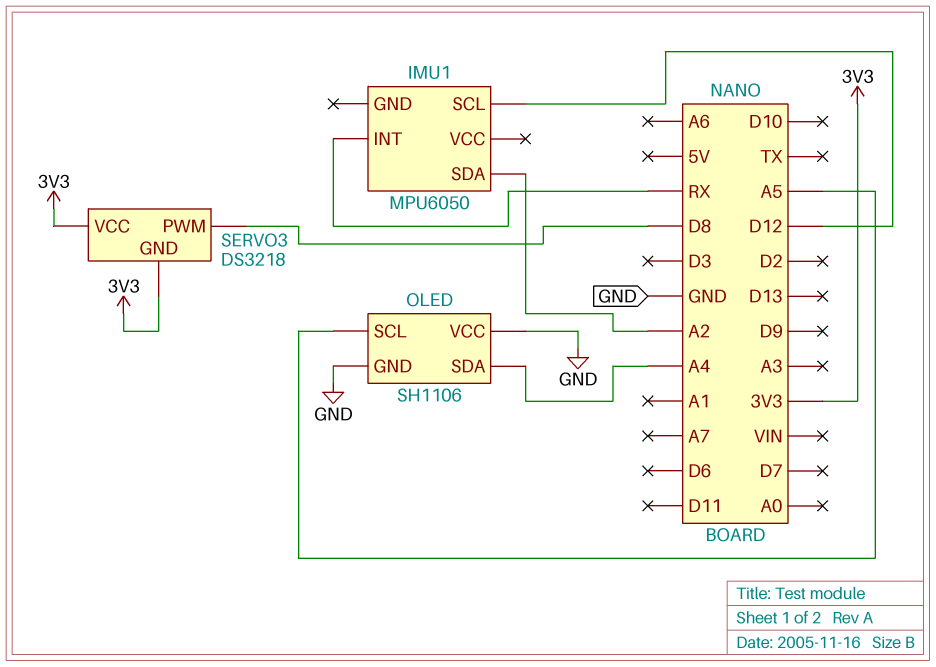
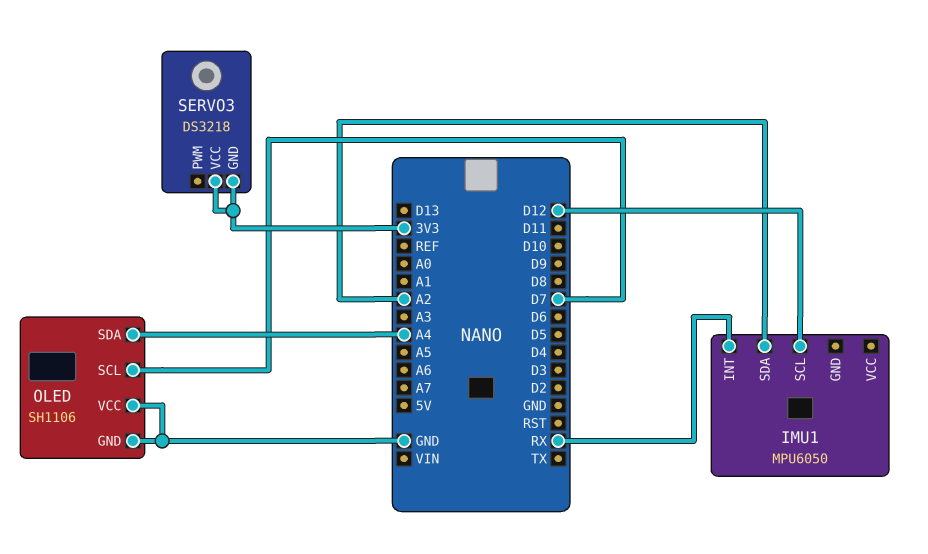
OLED pin SCL: A5 -> D7
SERVO3 pin PWM: D8 -> none

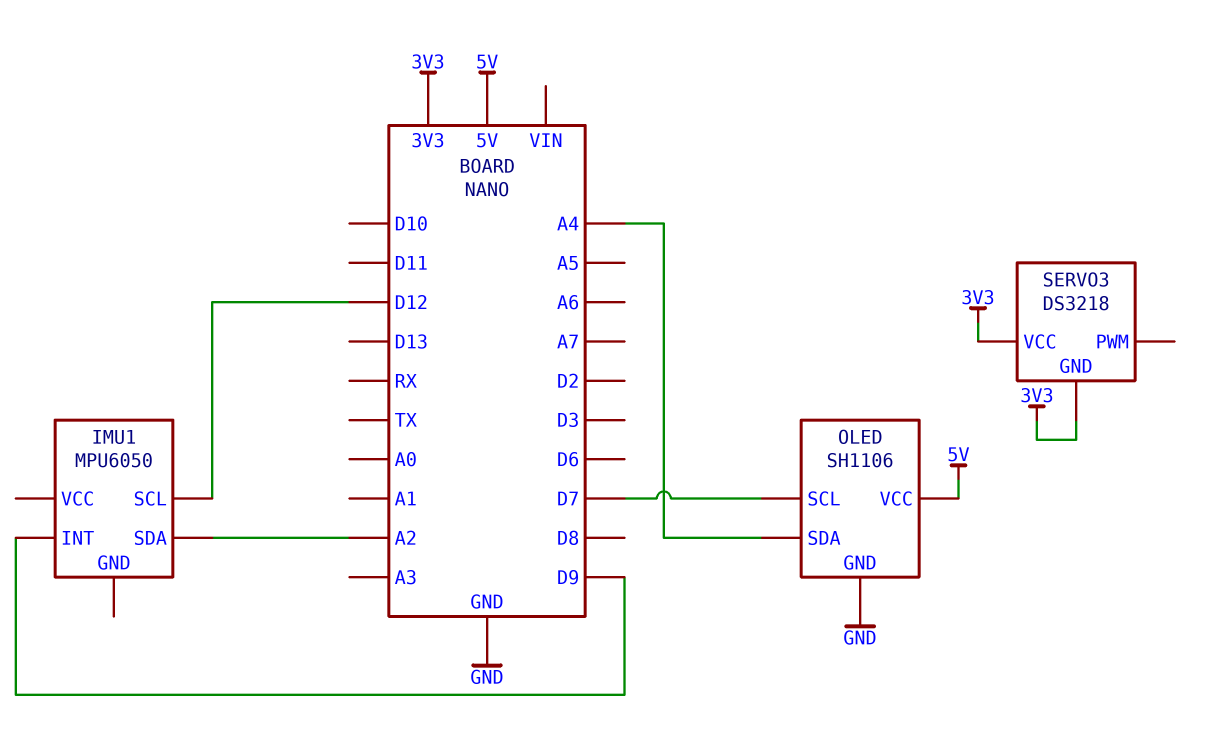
IMU1 pin INT: RX -> D9
OLED pin VCC: GND -> 5V

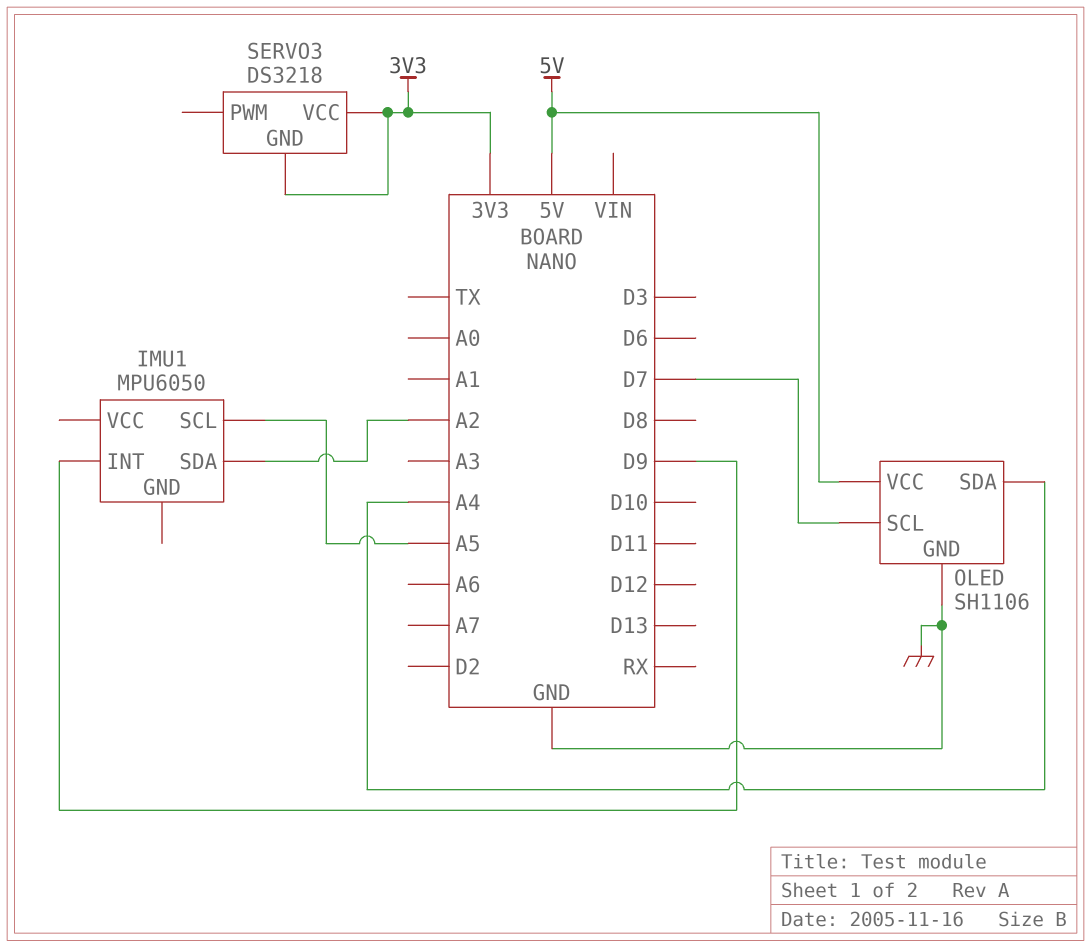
IMU1 pin SCL: D12 -> A5

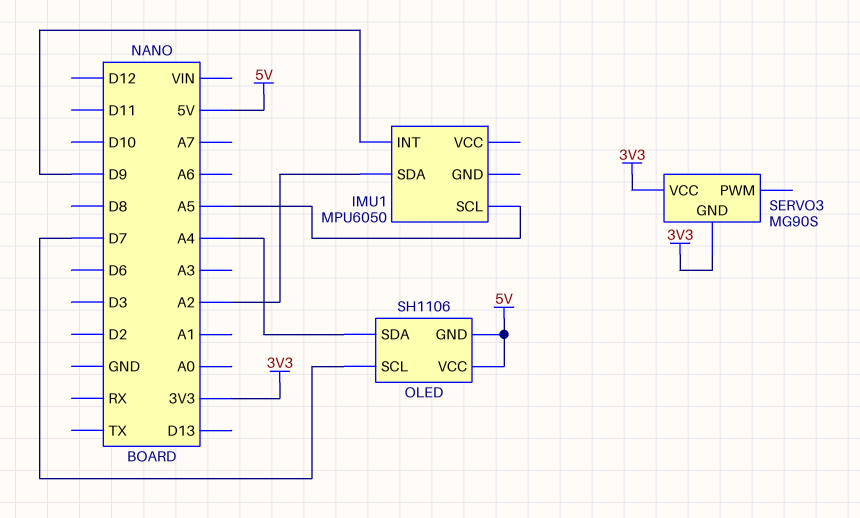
OLED pin GND: GND -> 5V
SERVO3: DS3218 -> MG90S

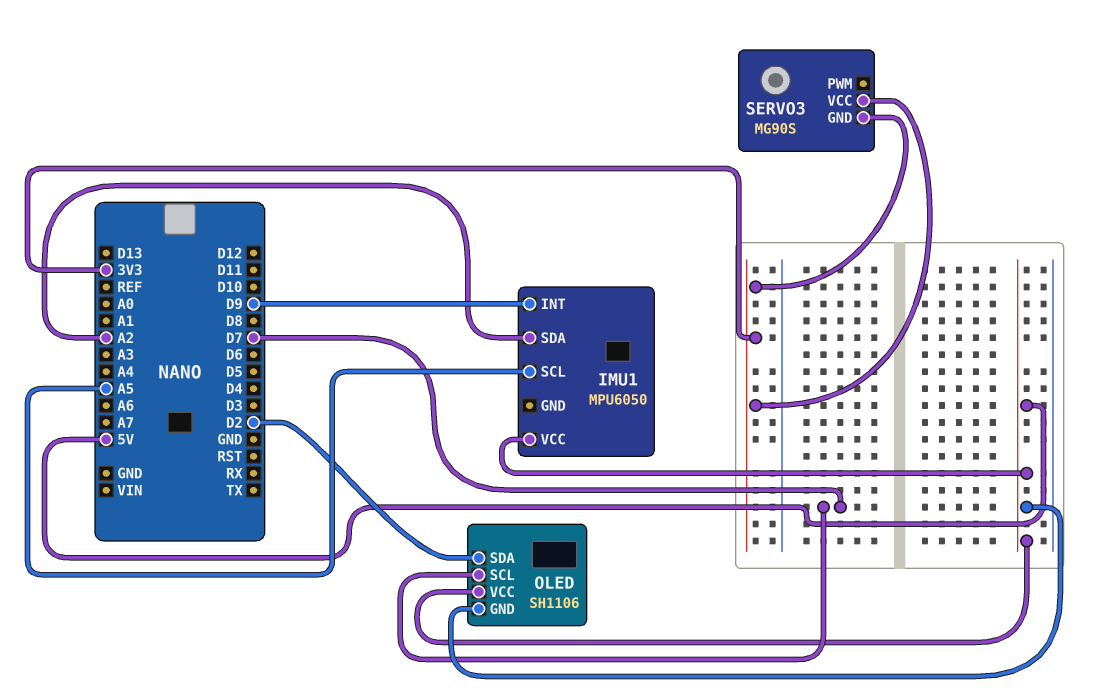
IMU1 pin VCC: none -> 5V
OLED pin SDA: A4 -> D2

